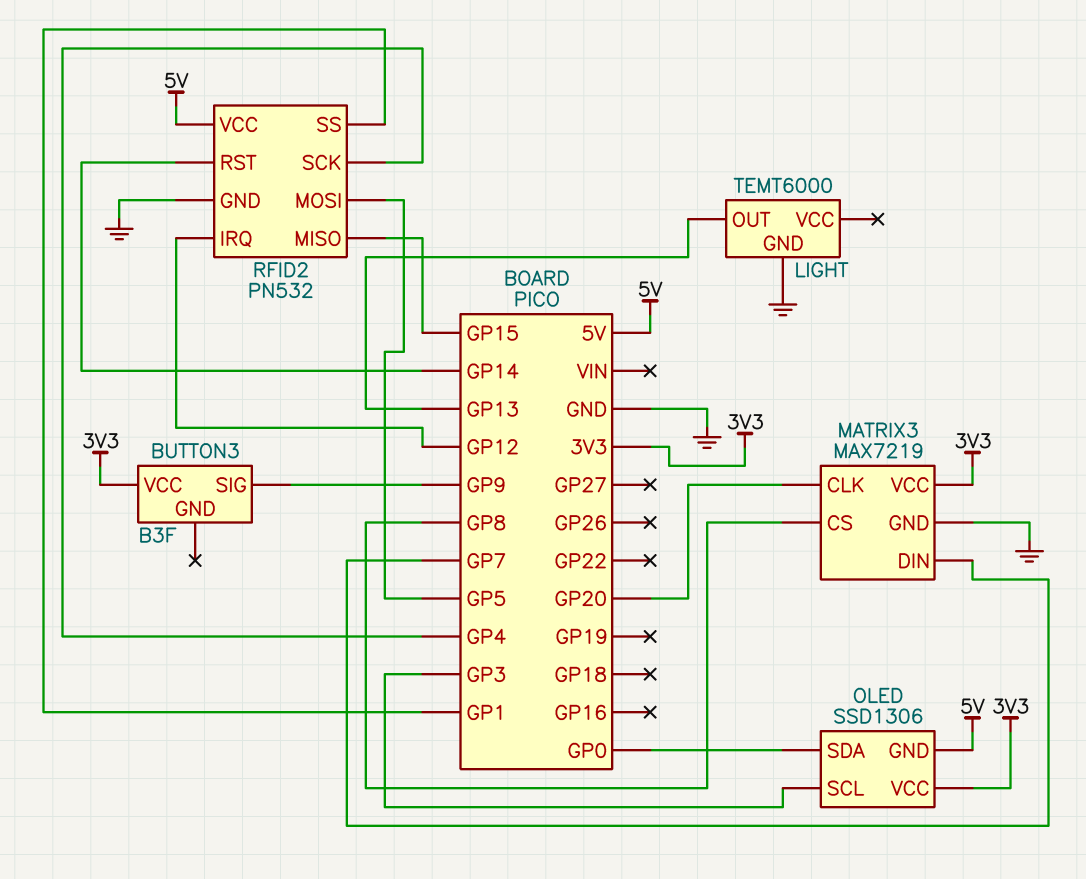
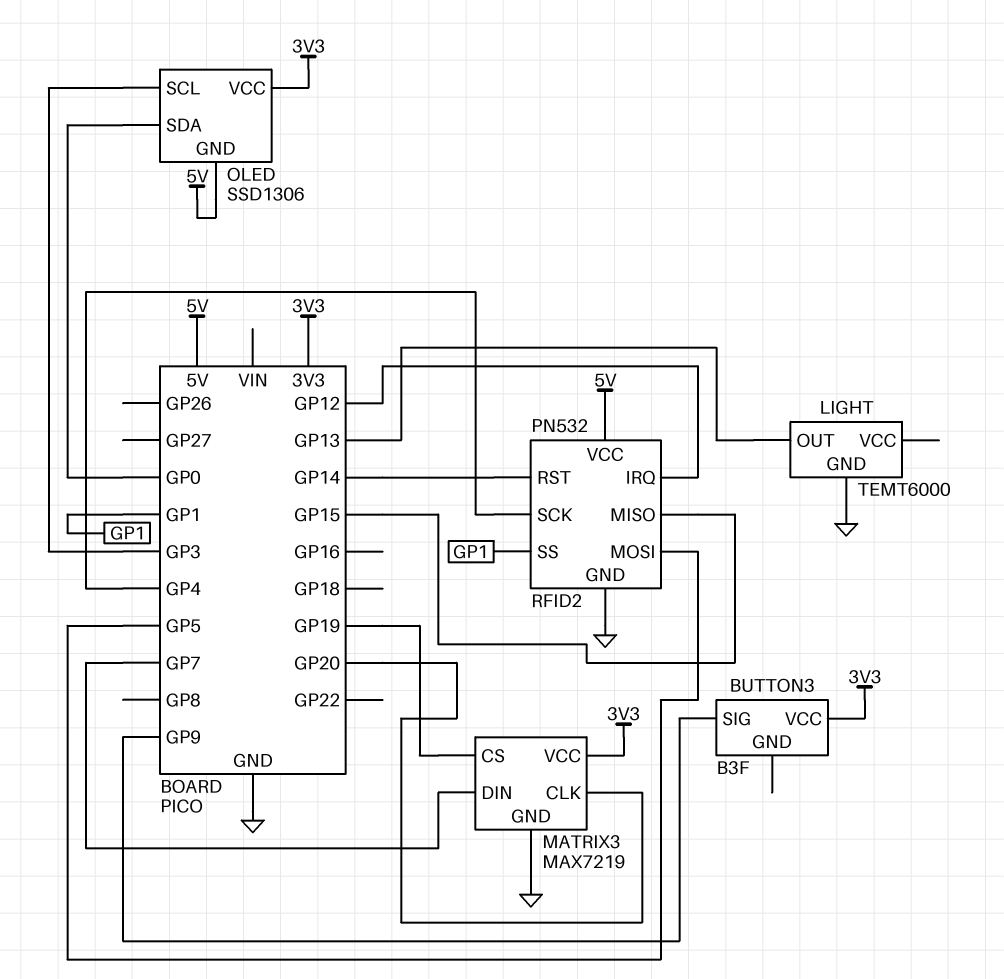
MATRIX3 pin CS: GP8 -> GP19

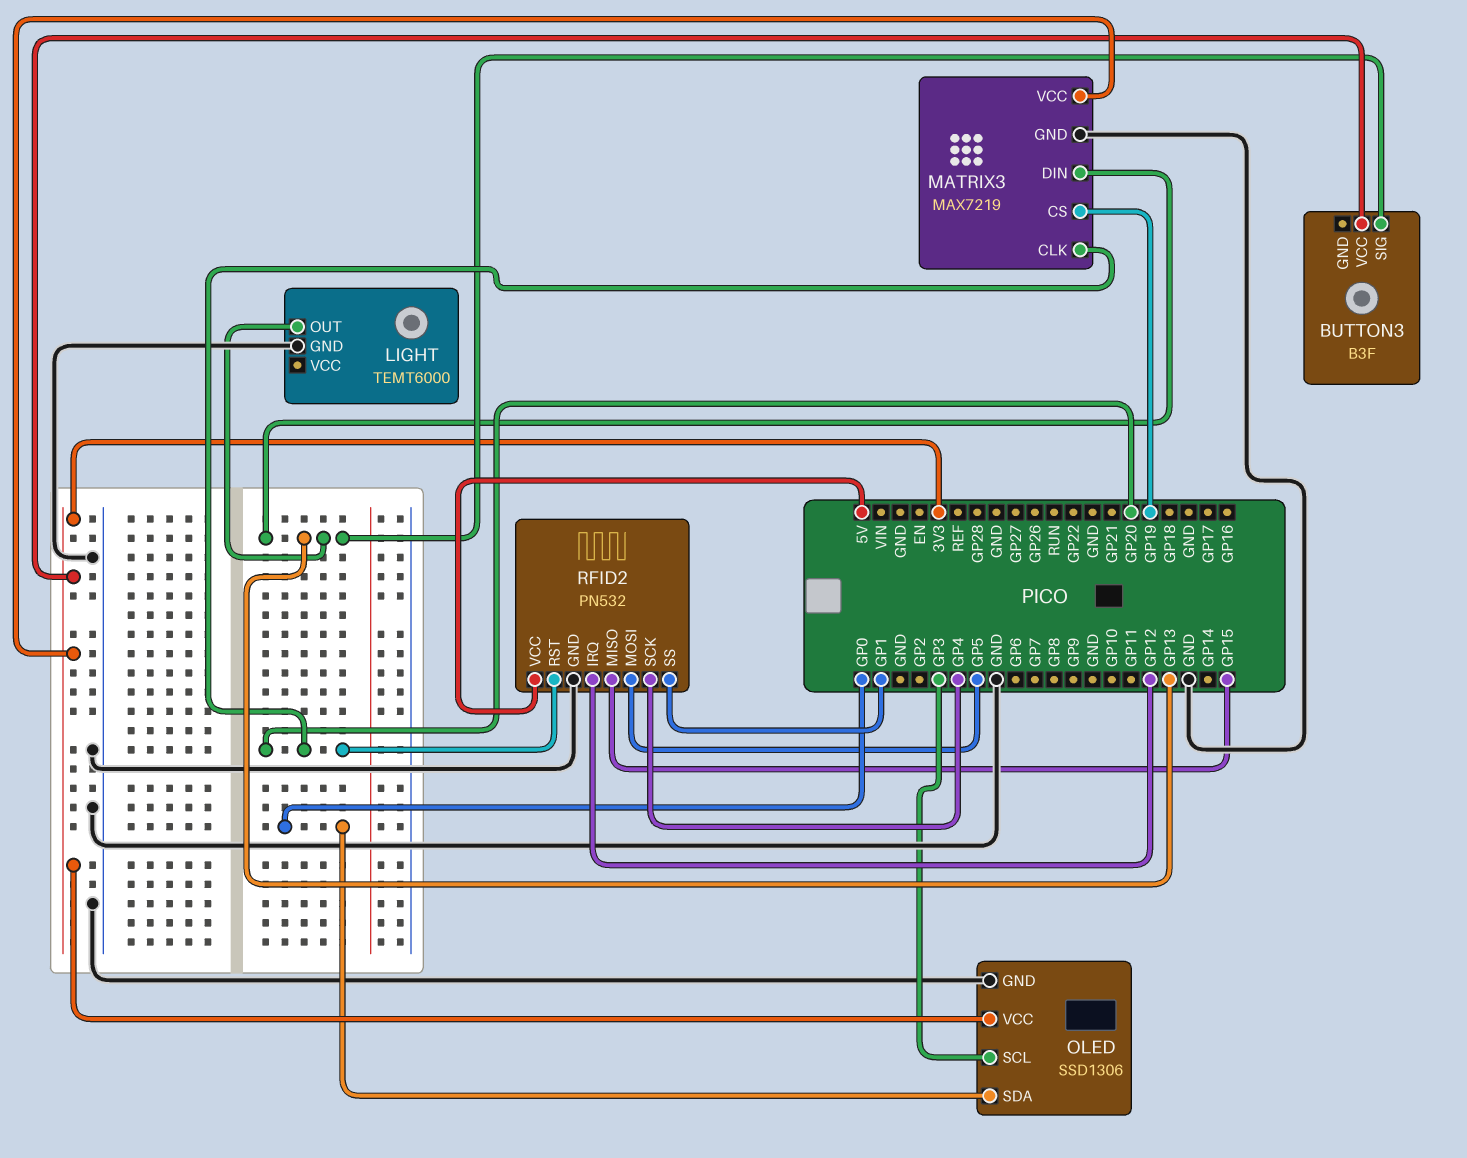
BUTTON3 pin SIG: GP9 -> GP13
MATRIX3 pin DIN: GP7 -> GP13
OLED pin GND: 5V -> GND
RFID2 pin RST: GP14 -> GP20

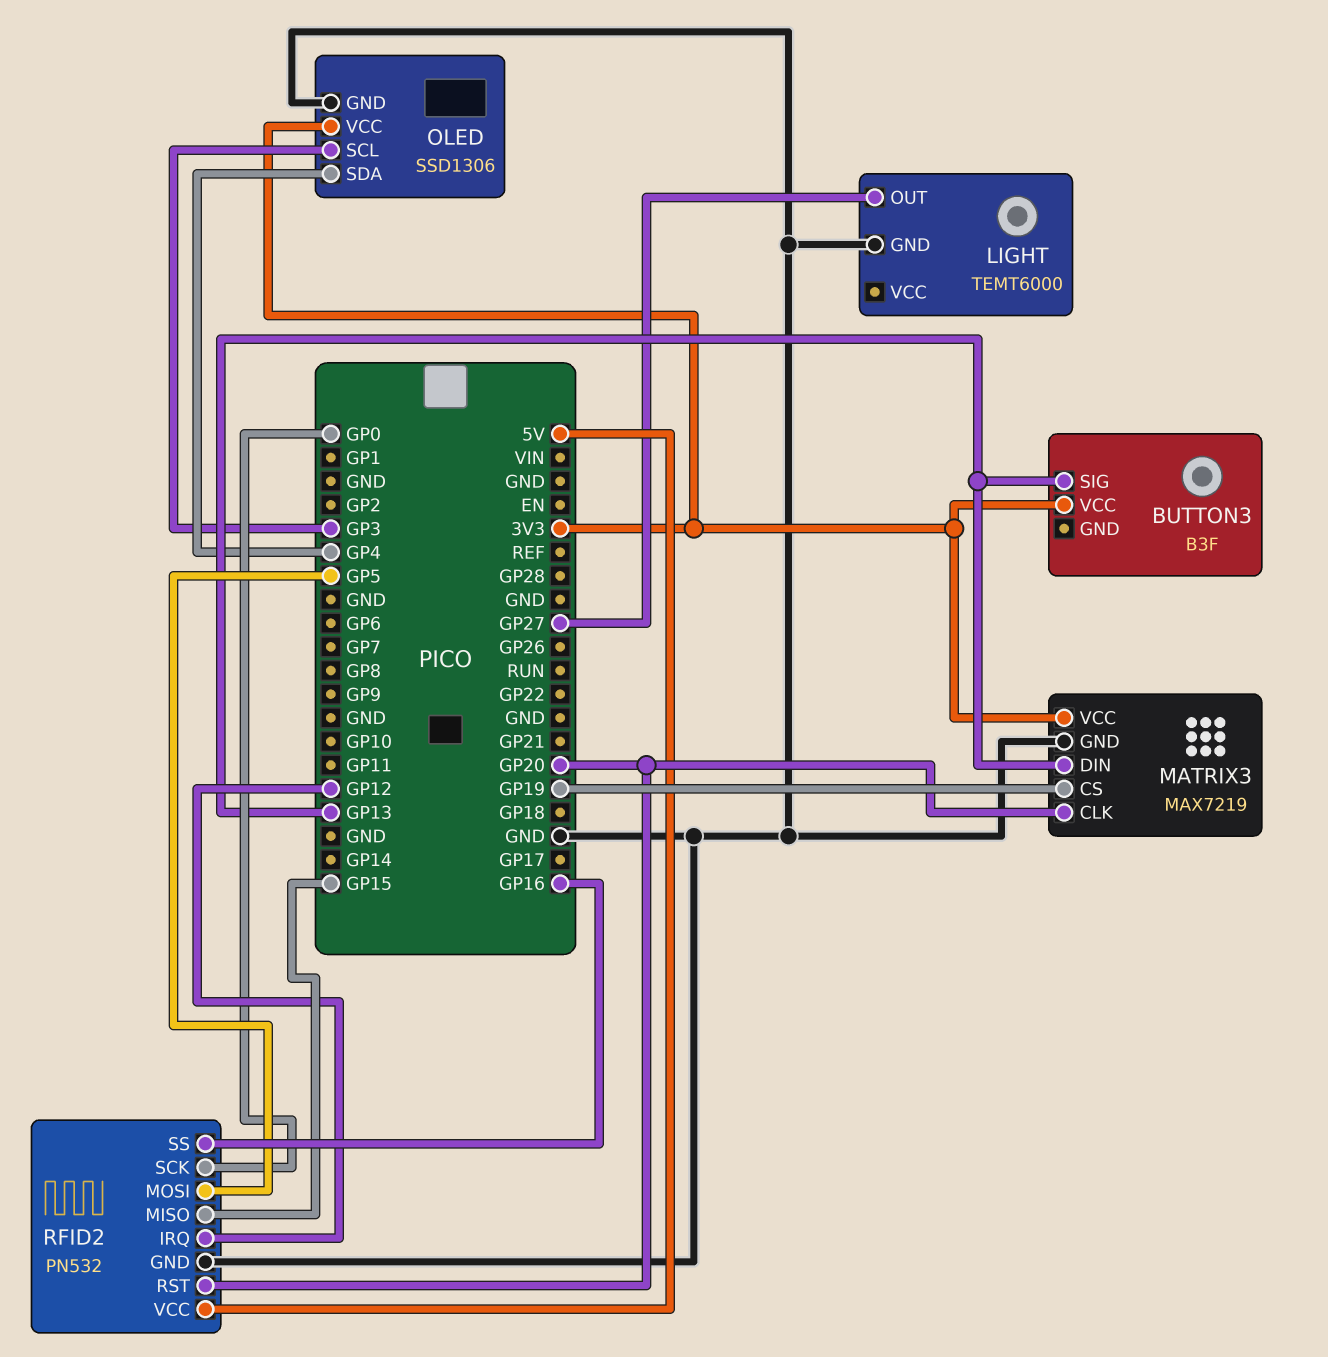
LIGHT pin OUT: GP13 -> GP27
OLED pin SDA: GP0 -> GP4
RFID2 pin SCK: GP4 -> GP0
RFID2 pin SS: GP1 -> GP16

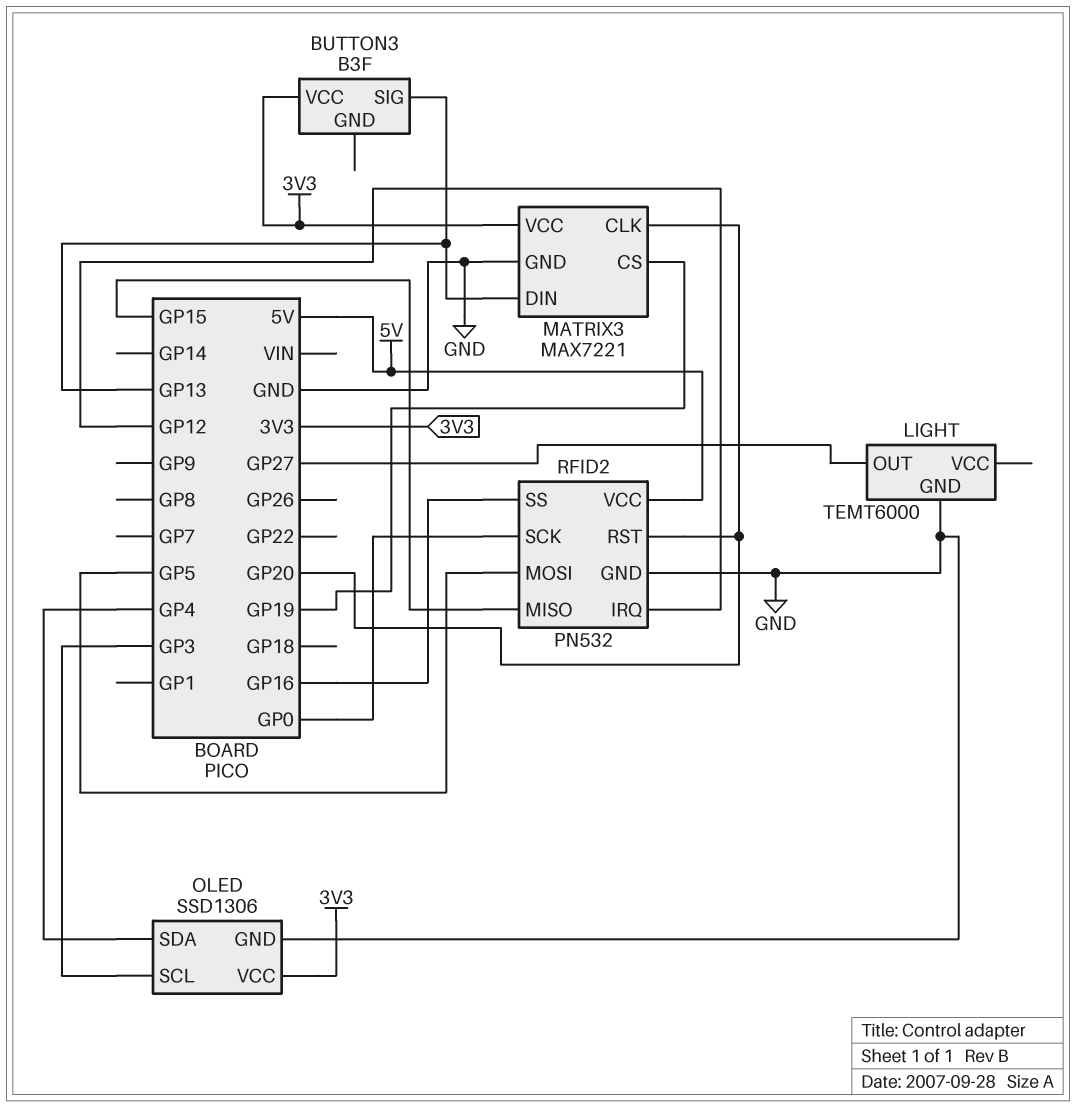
MATRIX3: MAX7219 -> MAX7221

